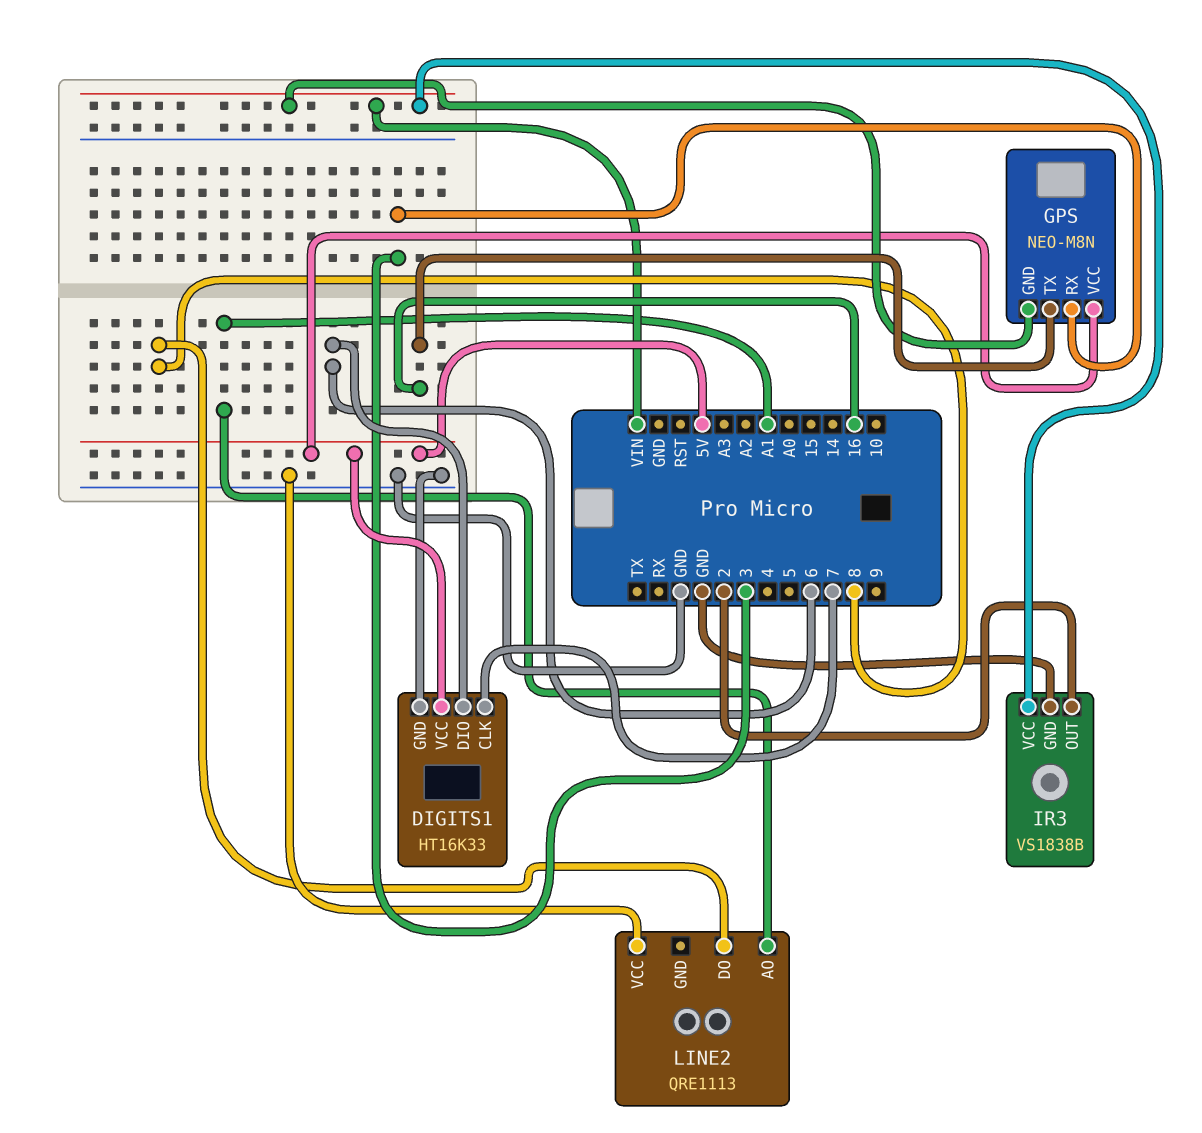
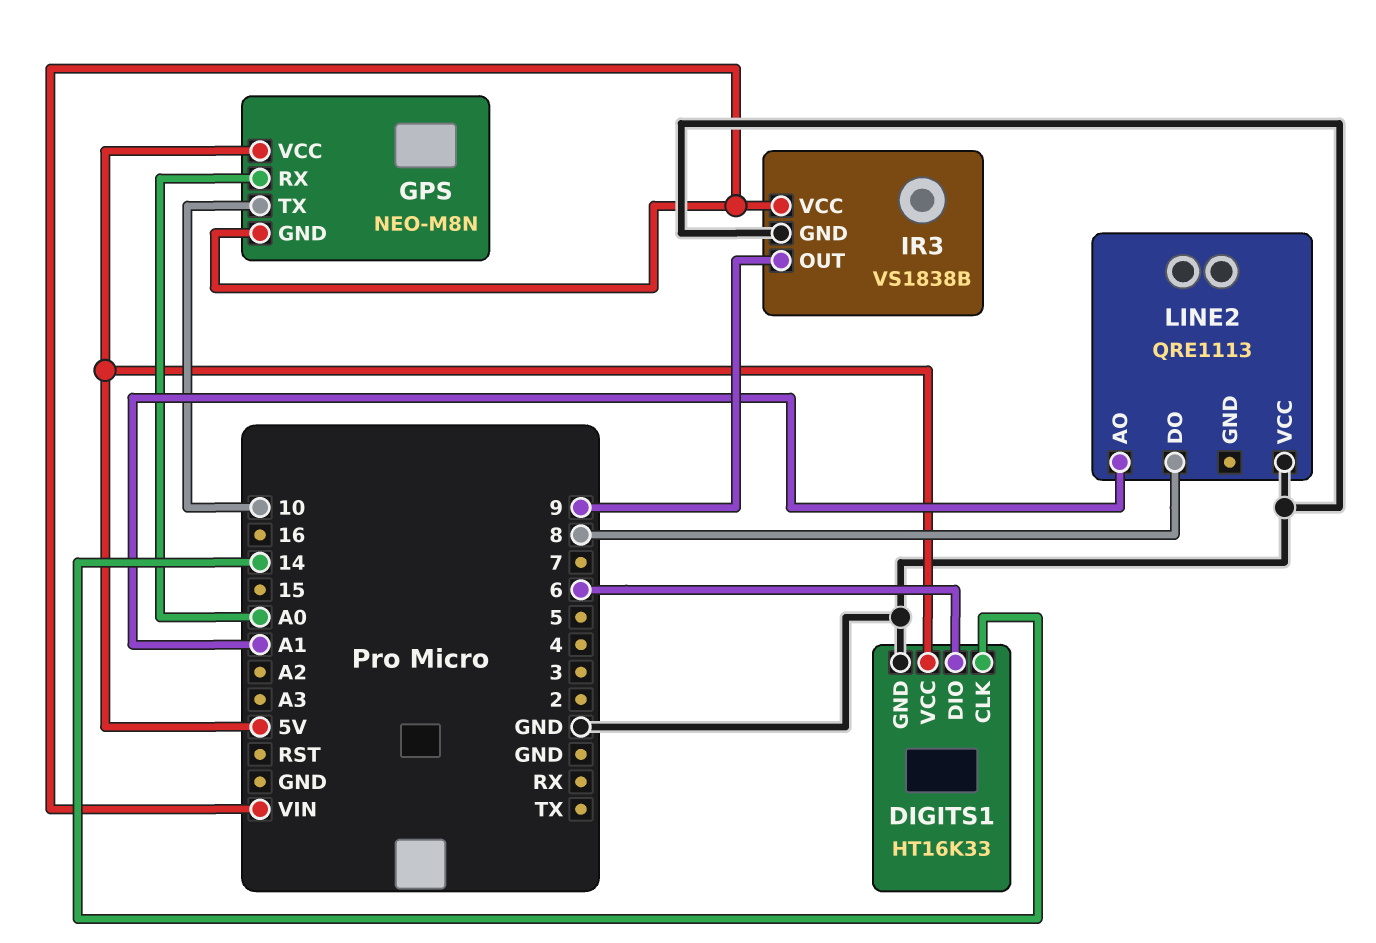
DIGITS1 pin CLK: 7 -> 14
GPS pin RX: 3 -> A0
GPS pin TX: 16 -> 10
IR3 pin OUT: 2 -> 9

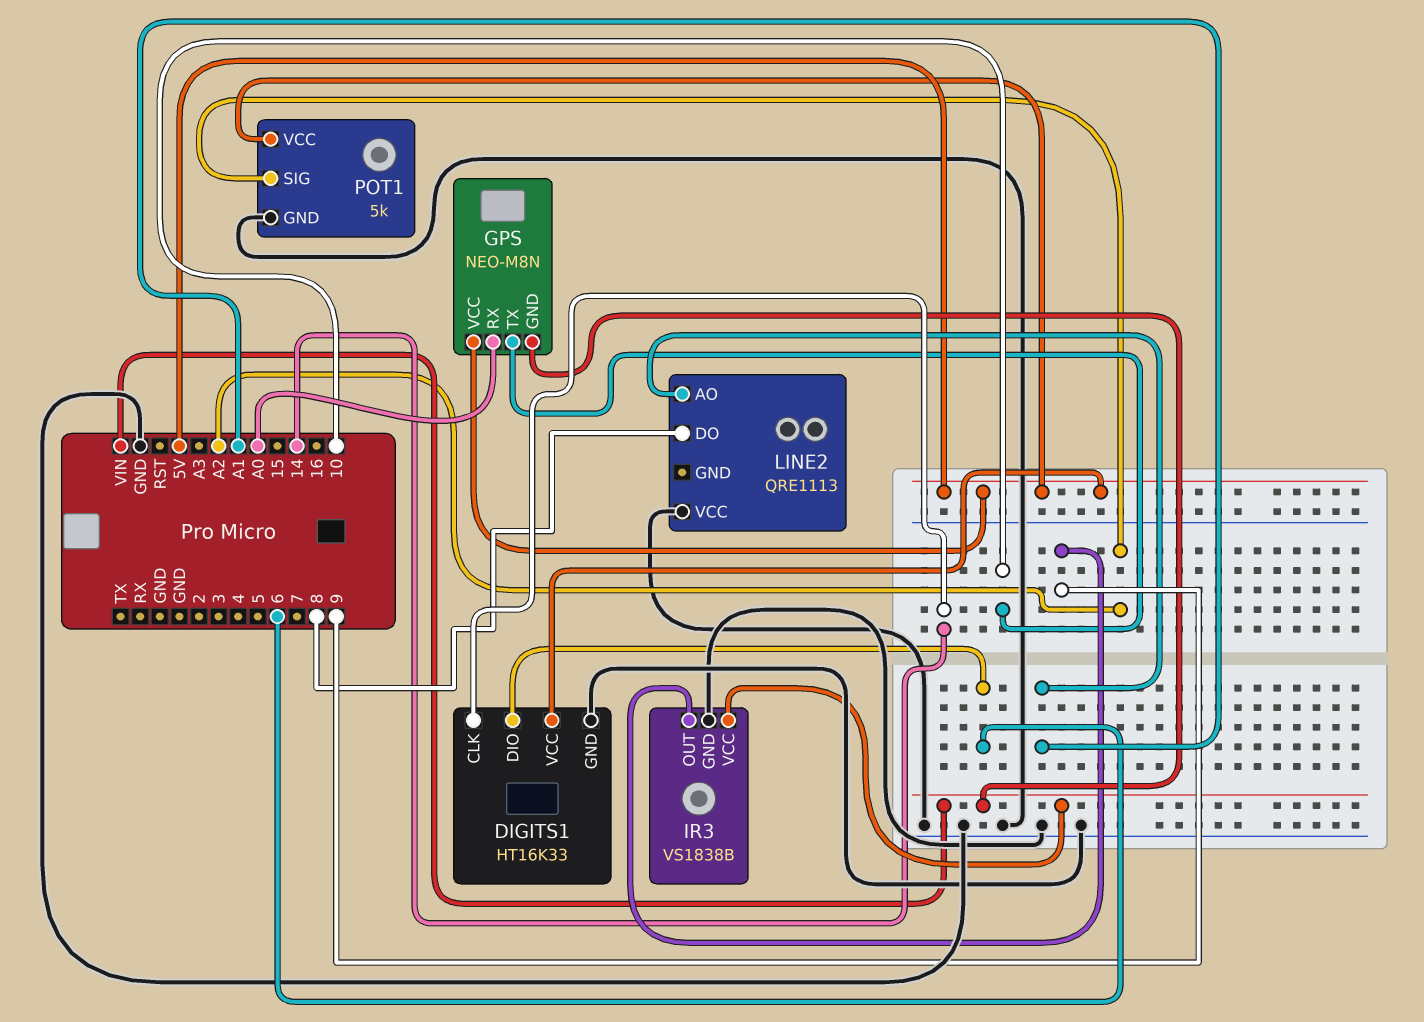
POT1: none -> 5k
POT1 pin GND: none -> GND
POT1 pin SIG: none -> A2
POT1 pin VCC: none -> 5V

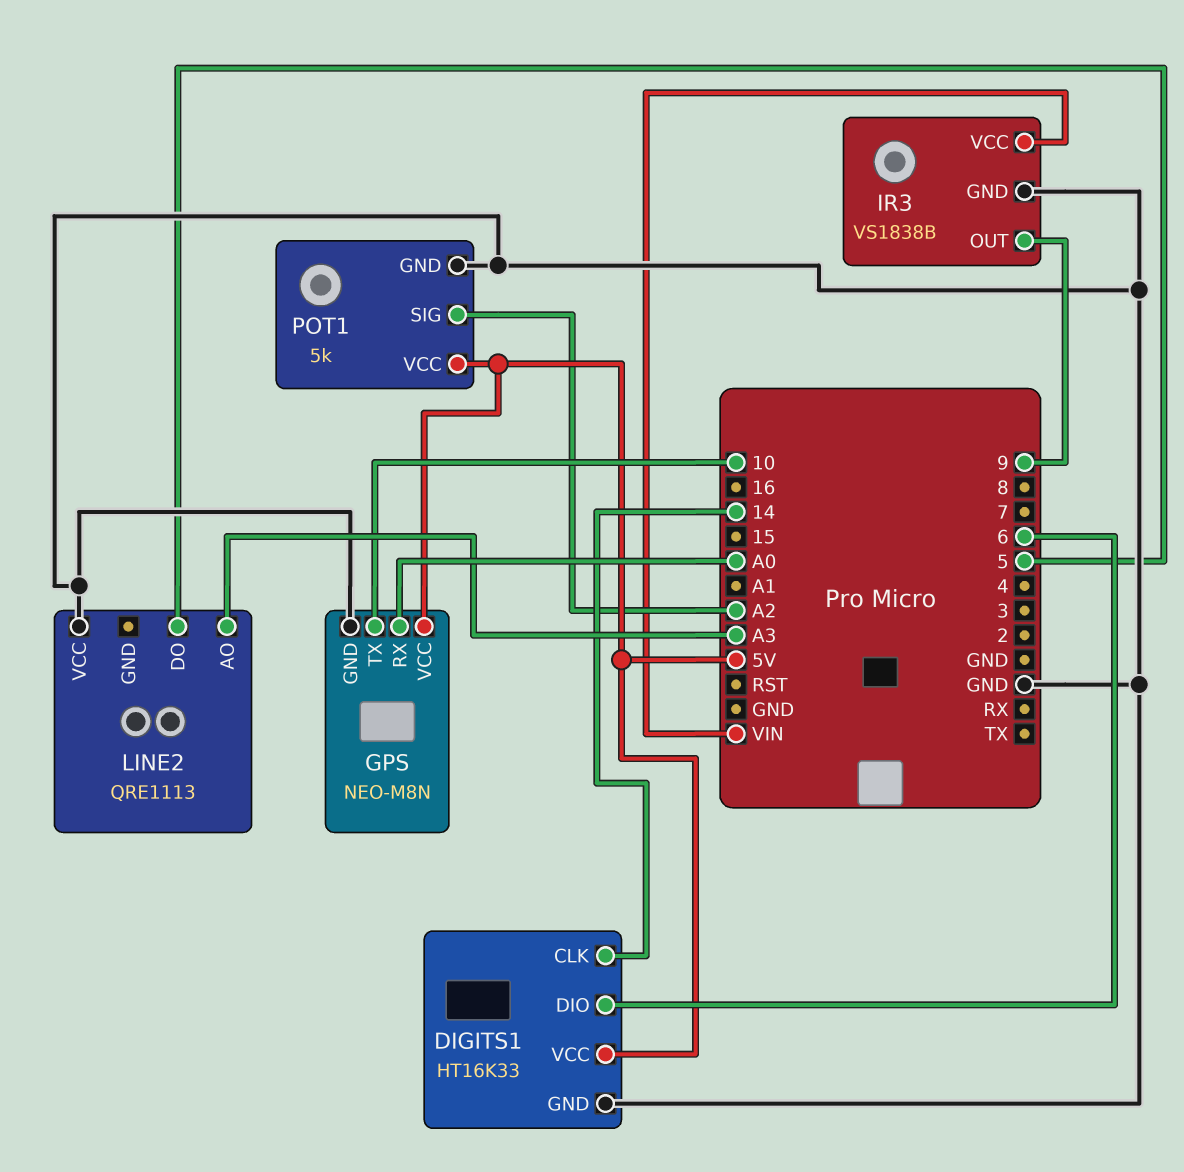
GPS pin GND: VIN -> GND
LINE2 pin AO: A1 -> A3
LINE2 pin DO: 8 -> 5

